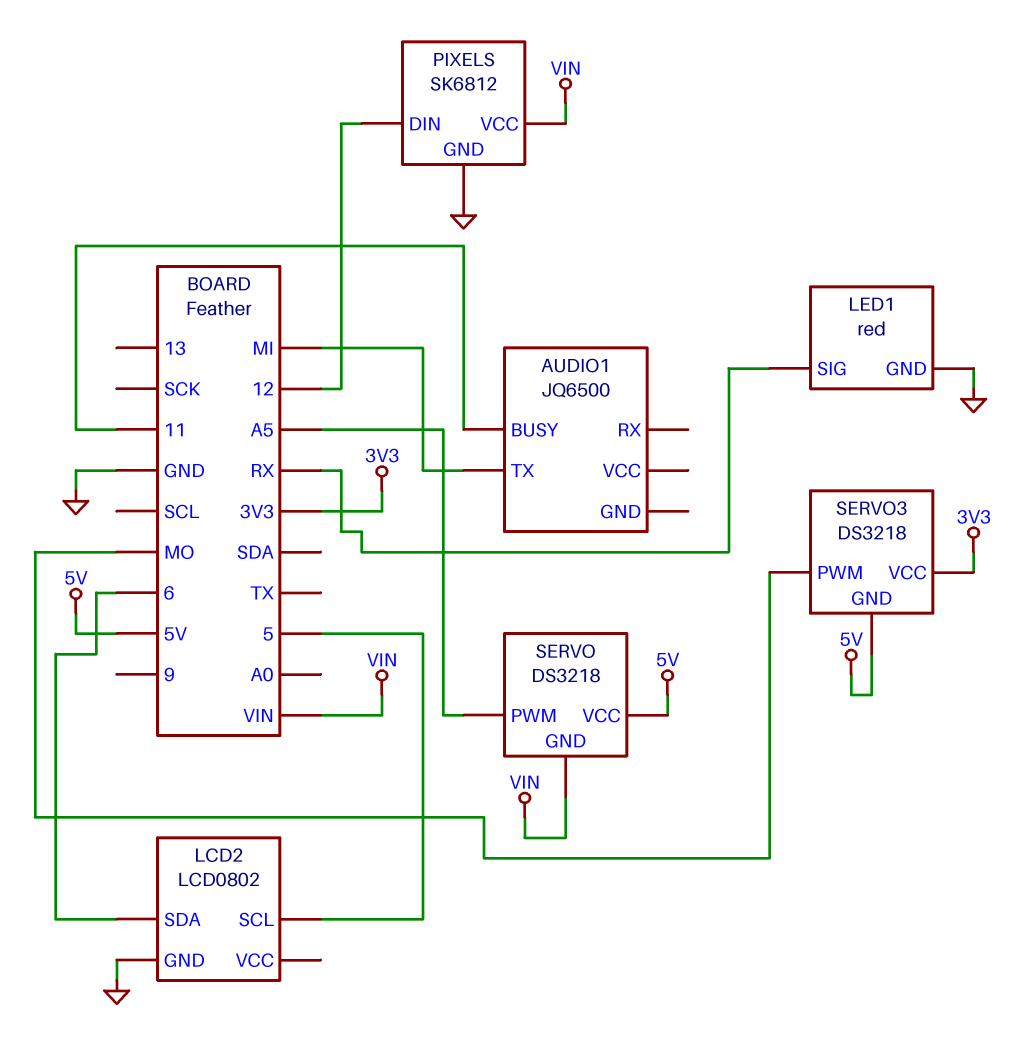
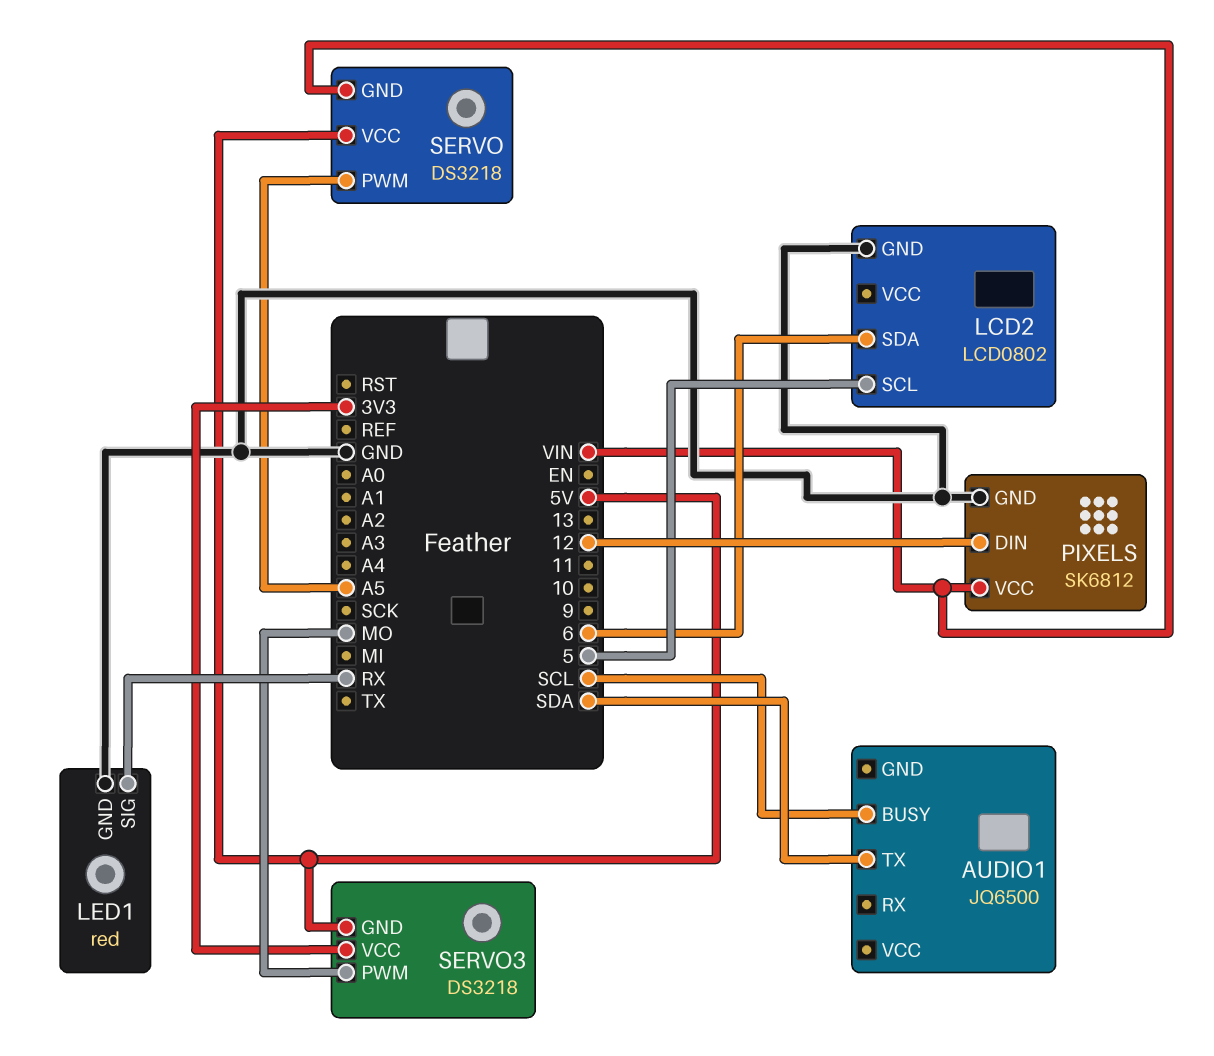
AUDIO1 pin BUSY: 11 -> SCL
AUDIO1 pin TX: MI -> SDA

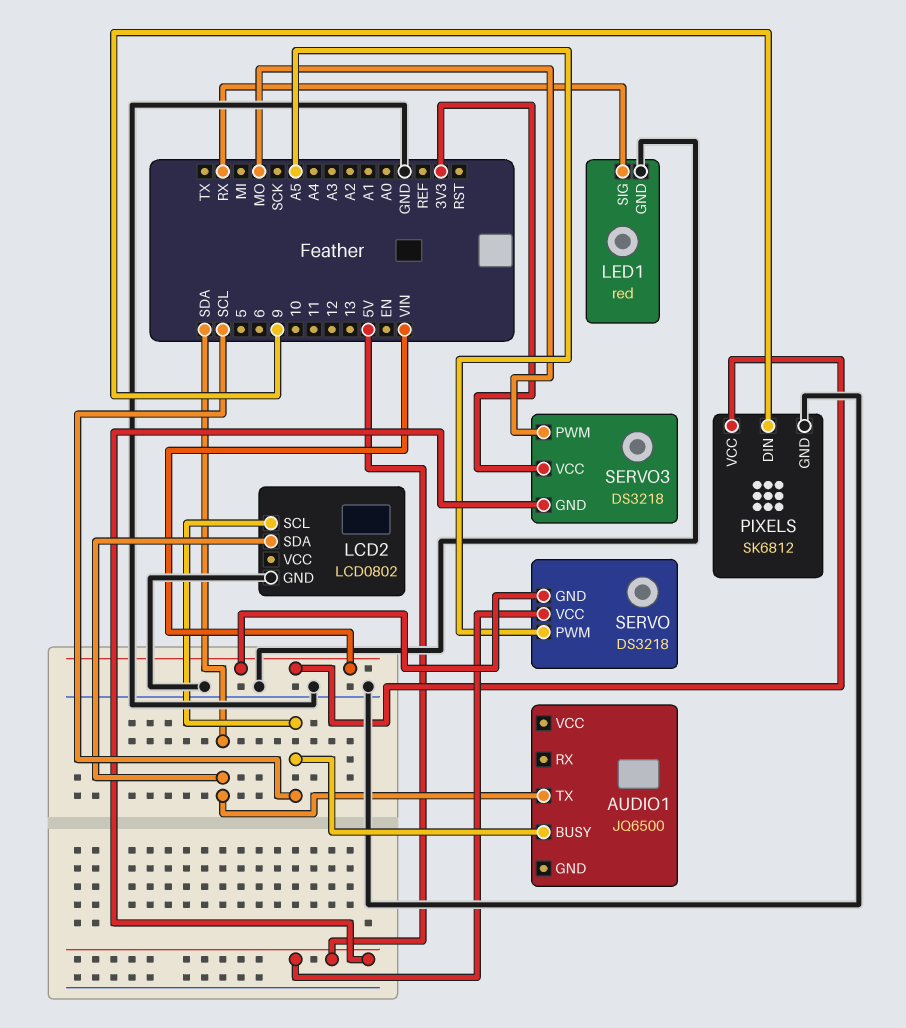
LCD2 pin SCL: 5 -> SCL
LCD2 pin SDA: 6 -> SDA
PIXELS pin DIN: 12 -> 9

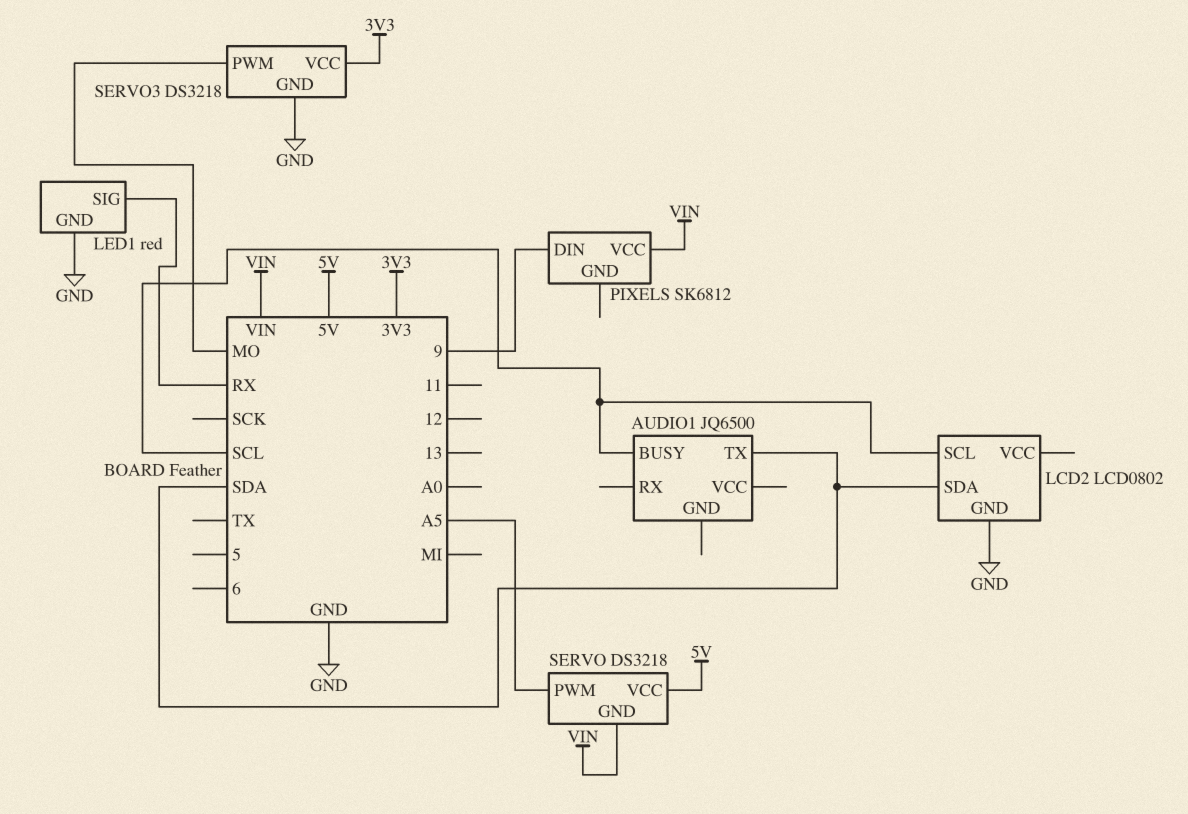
PIXELS pin GND: GND -> none
SERVO3 pin GND: 5V -> GND

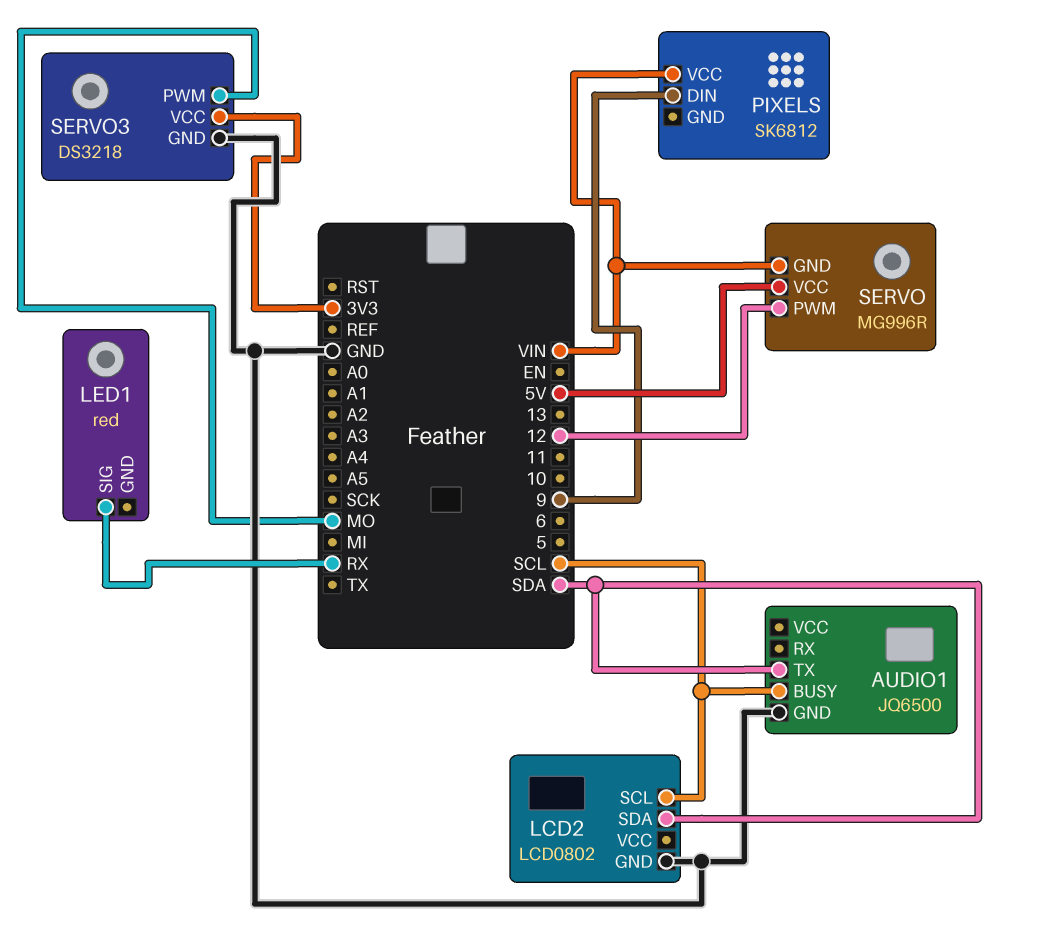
AUDIO1 pin GND: none -> GND
LED1 pin GND: GND -> none
SERVO: DS3218 -> MG996R
SERVO pin PWM: A5 -> 12

